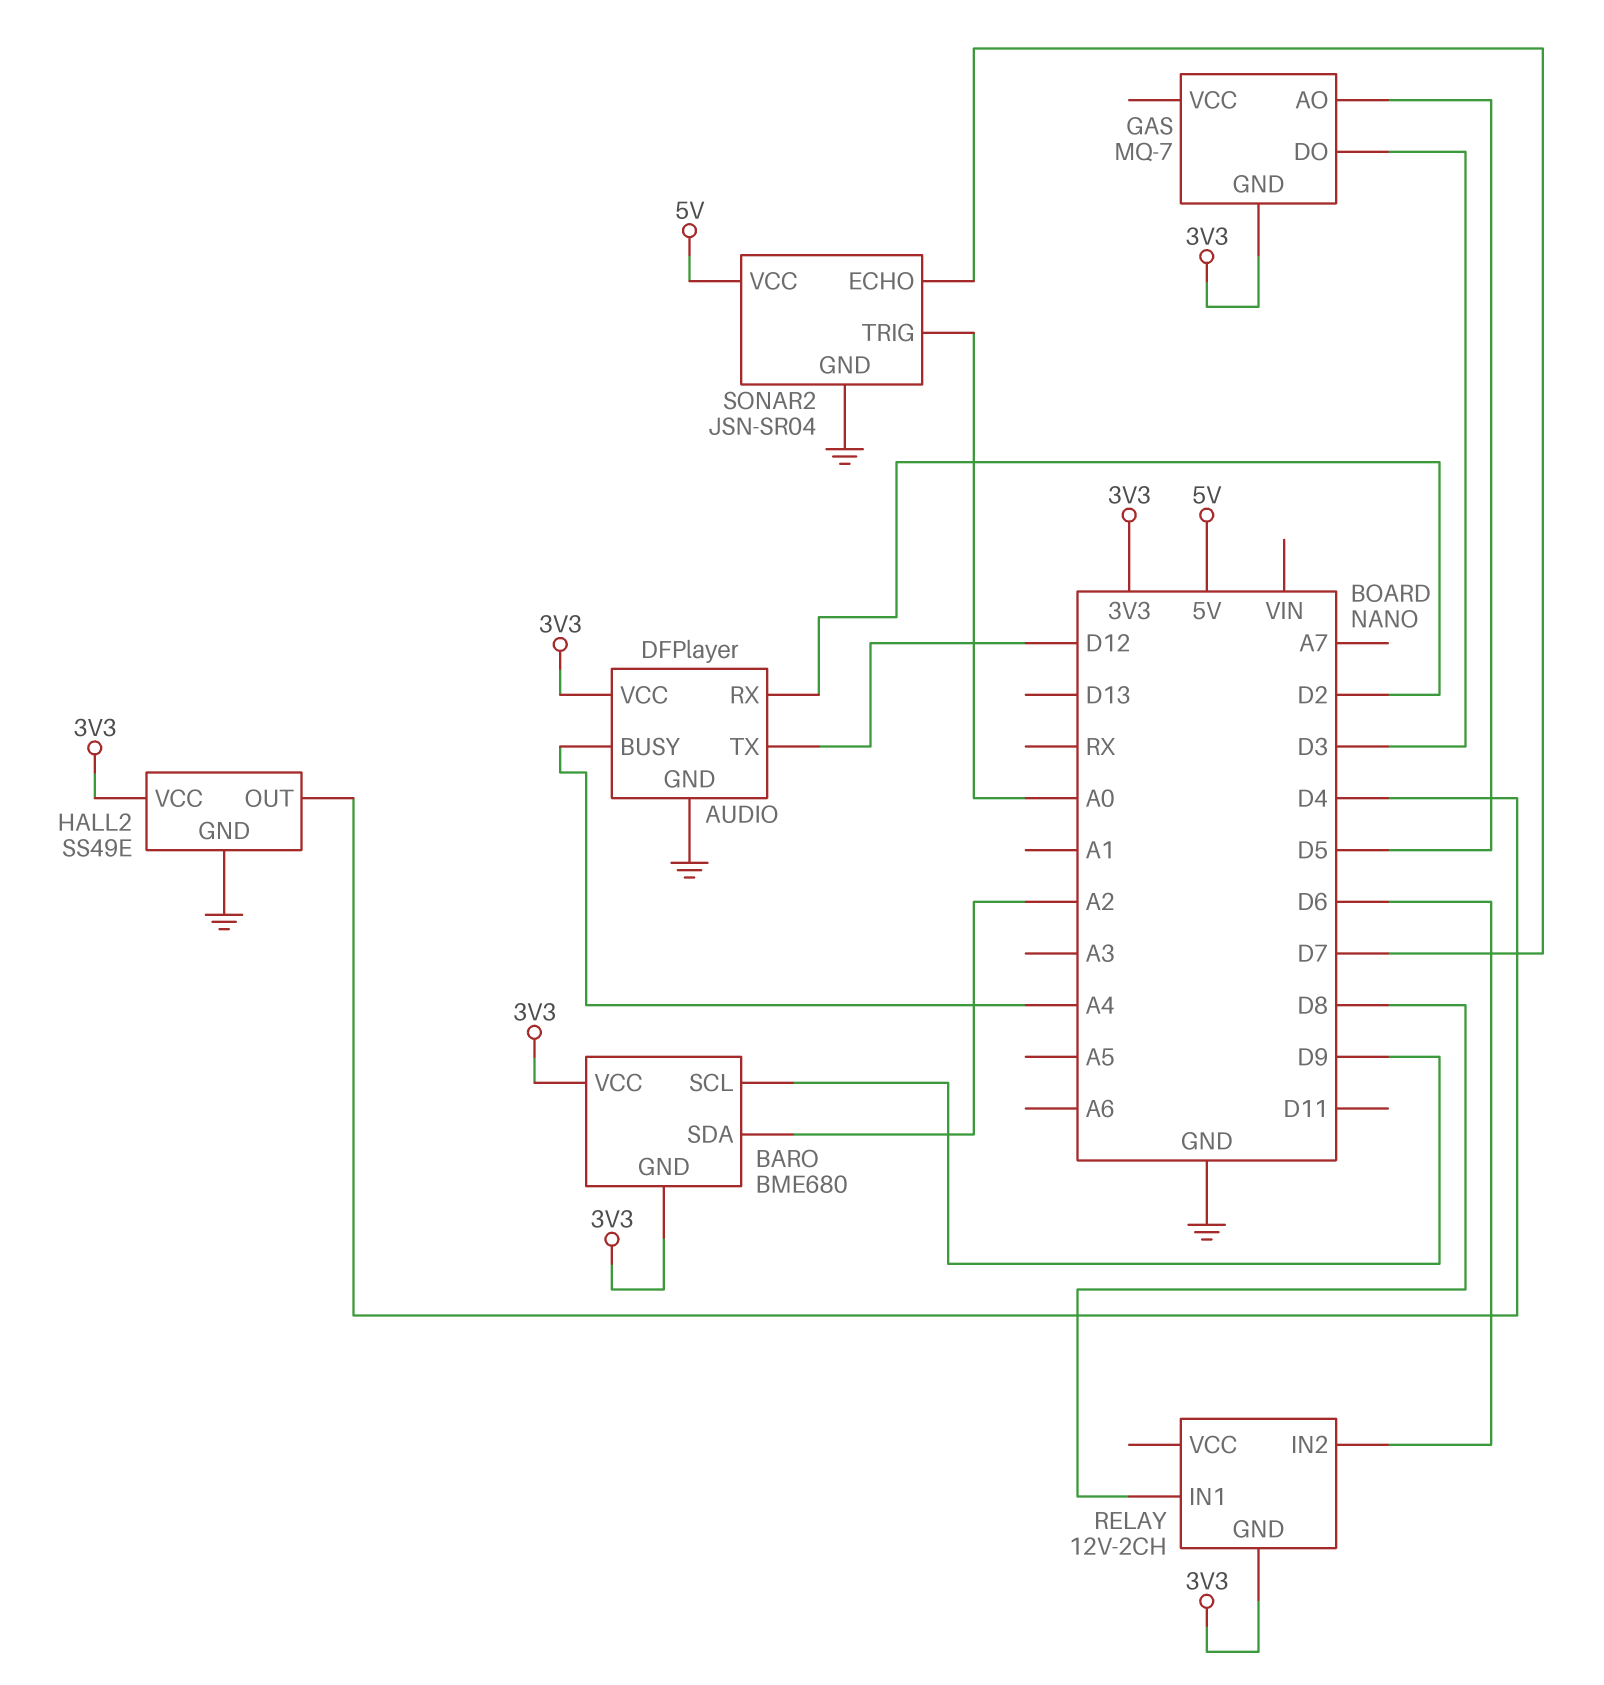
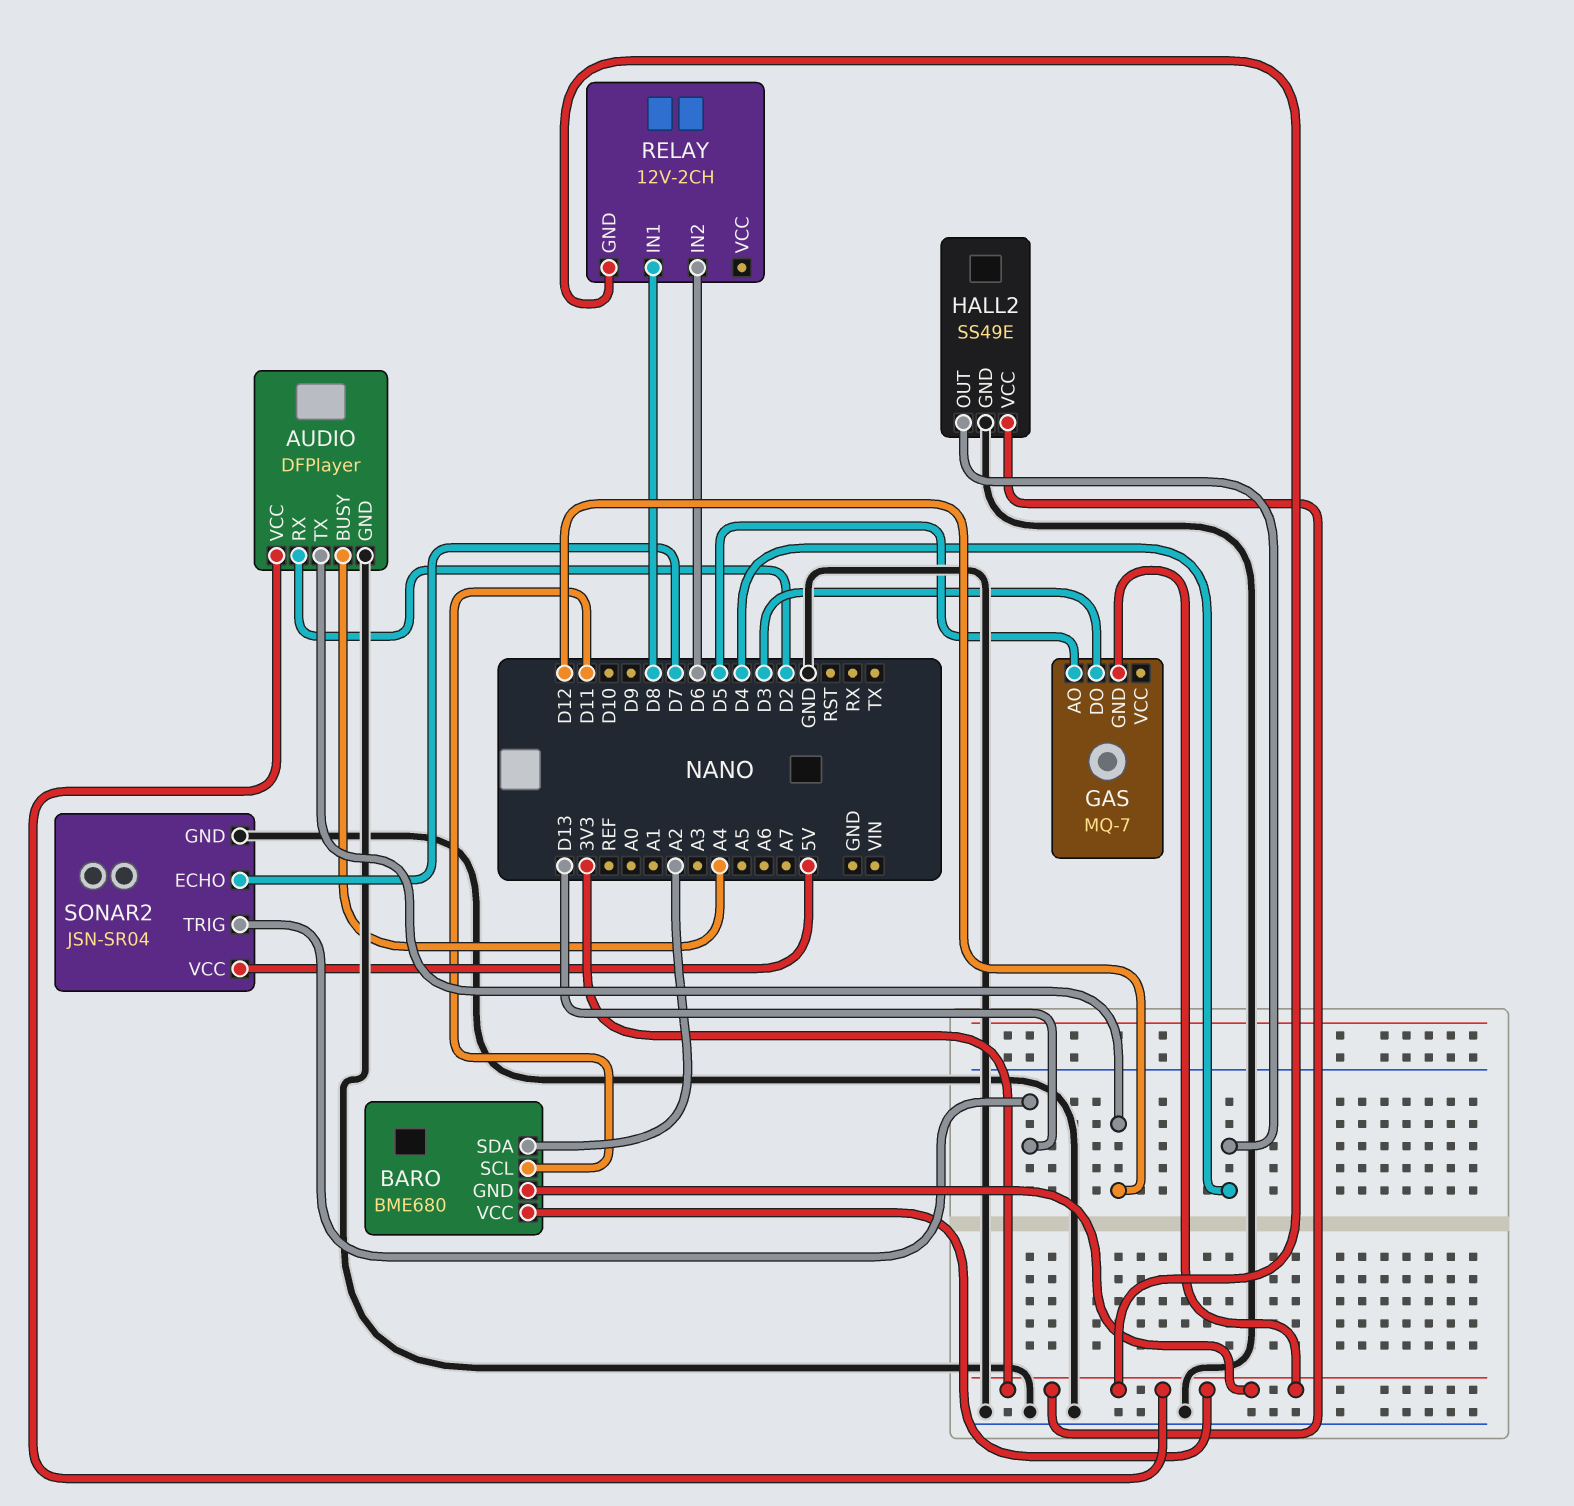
BARO pin SCL: D9 -> D11
SONAR2 pin TRIG: A0 -> D13

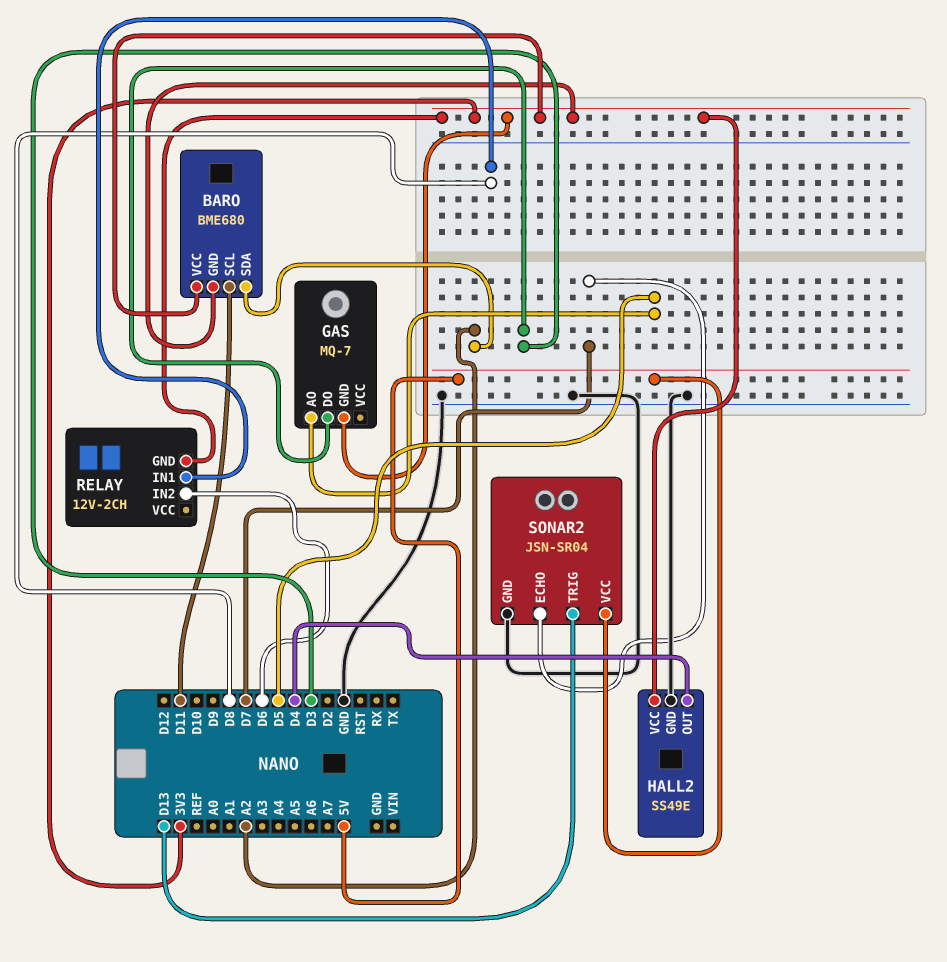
AUDIO: DFPlayer -> none
AUDIO pin BUSY: A4 -> none
AUDIO pin GND: GND -> none
AUDIO pin RX: D2 -> none
AUDIO pin TX: D12 -> none
AUDIO pin VCC: 3V3 -> none

